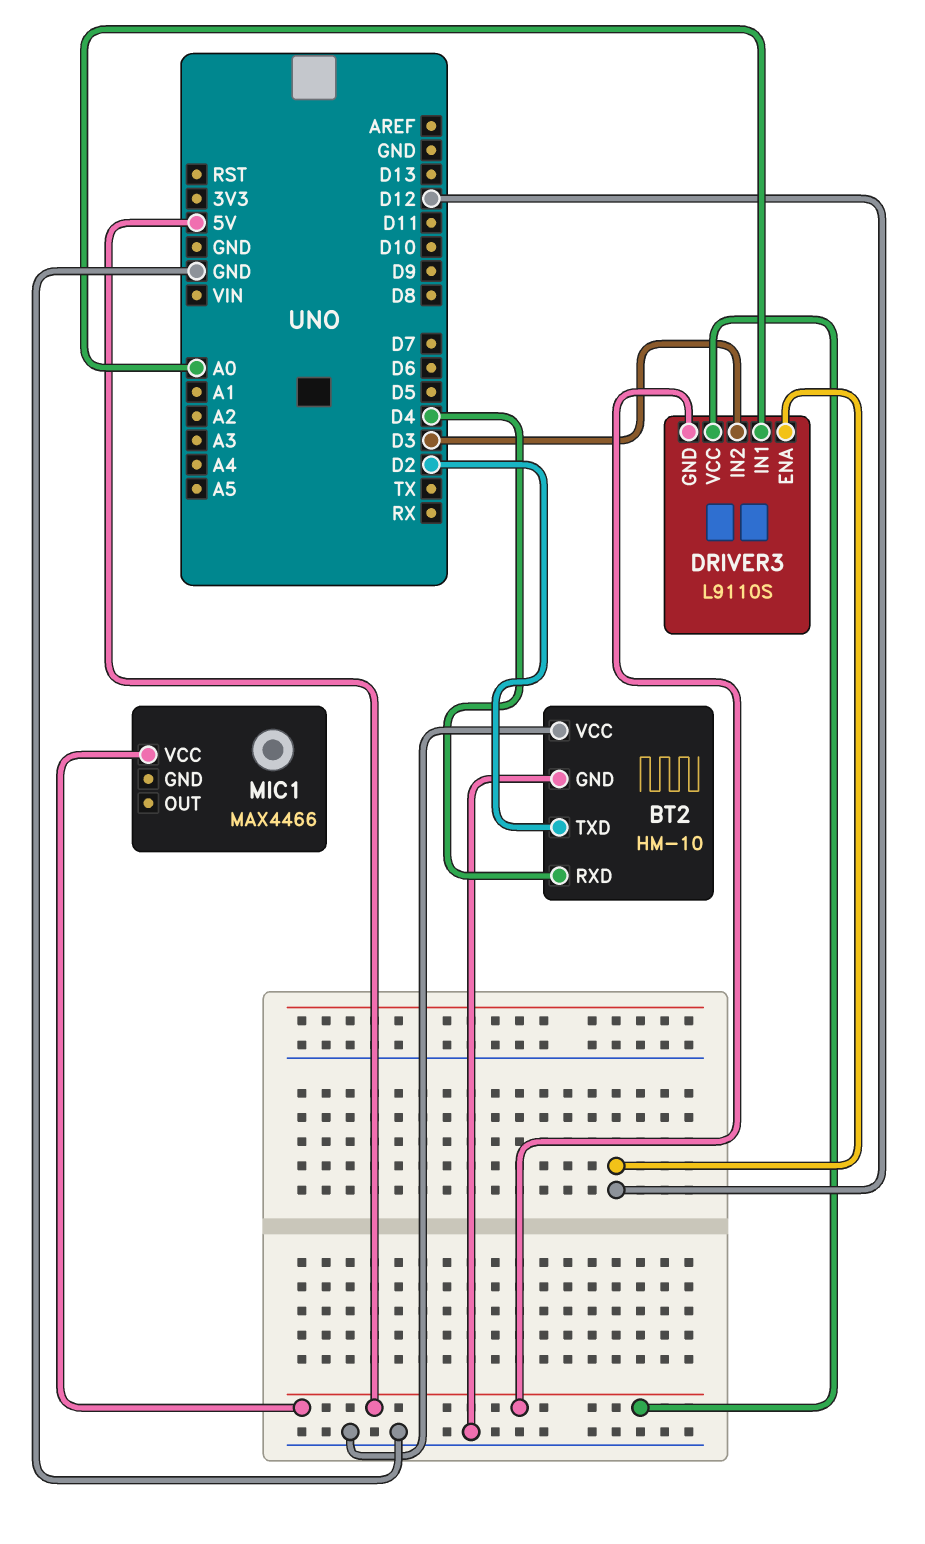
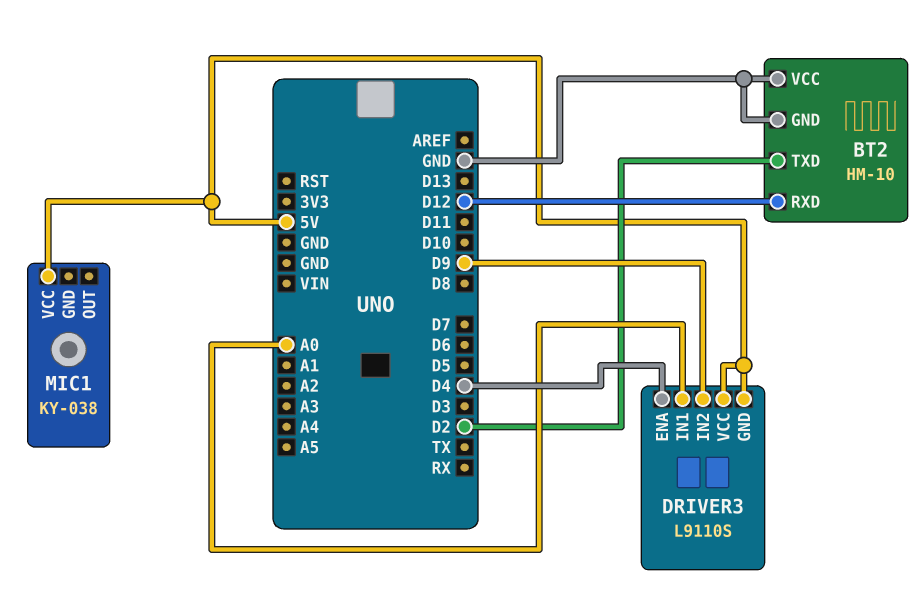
BT2 pin RXD: D4 -> D12
DRIVER3 pin ENA: D12 -> D4
DRIVER3 pin IN2: D3 -> D9
MIC1: MAX4466 -> KY-038

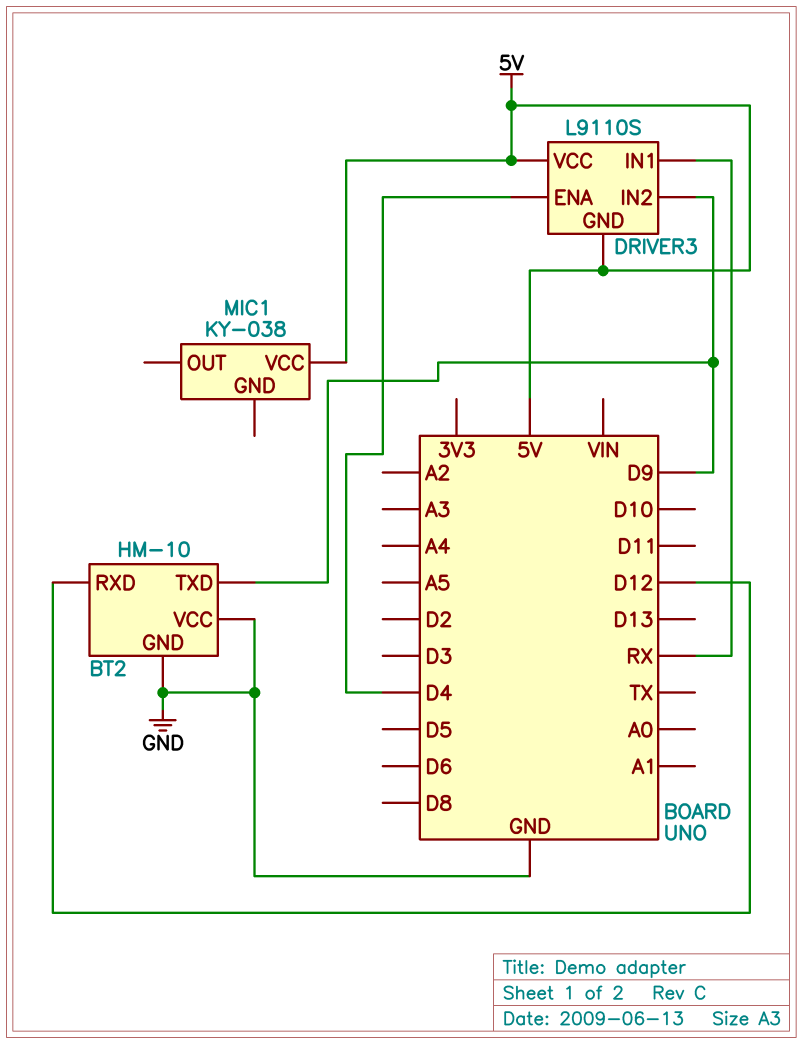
BT2 pin TXD: D2 -> D9
DRIVER3 pin IN1: A0 -> RX

